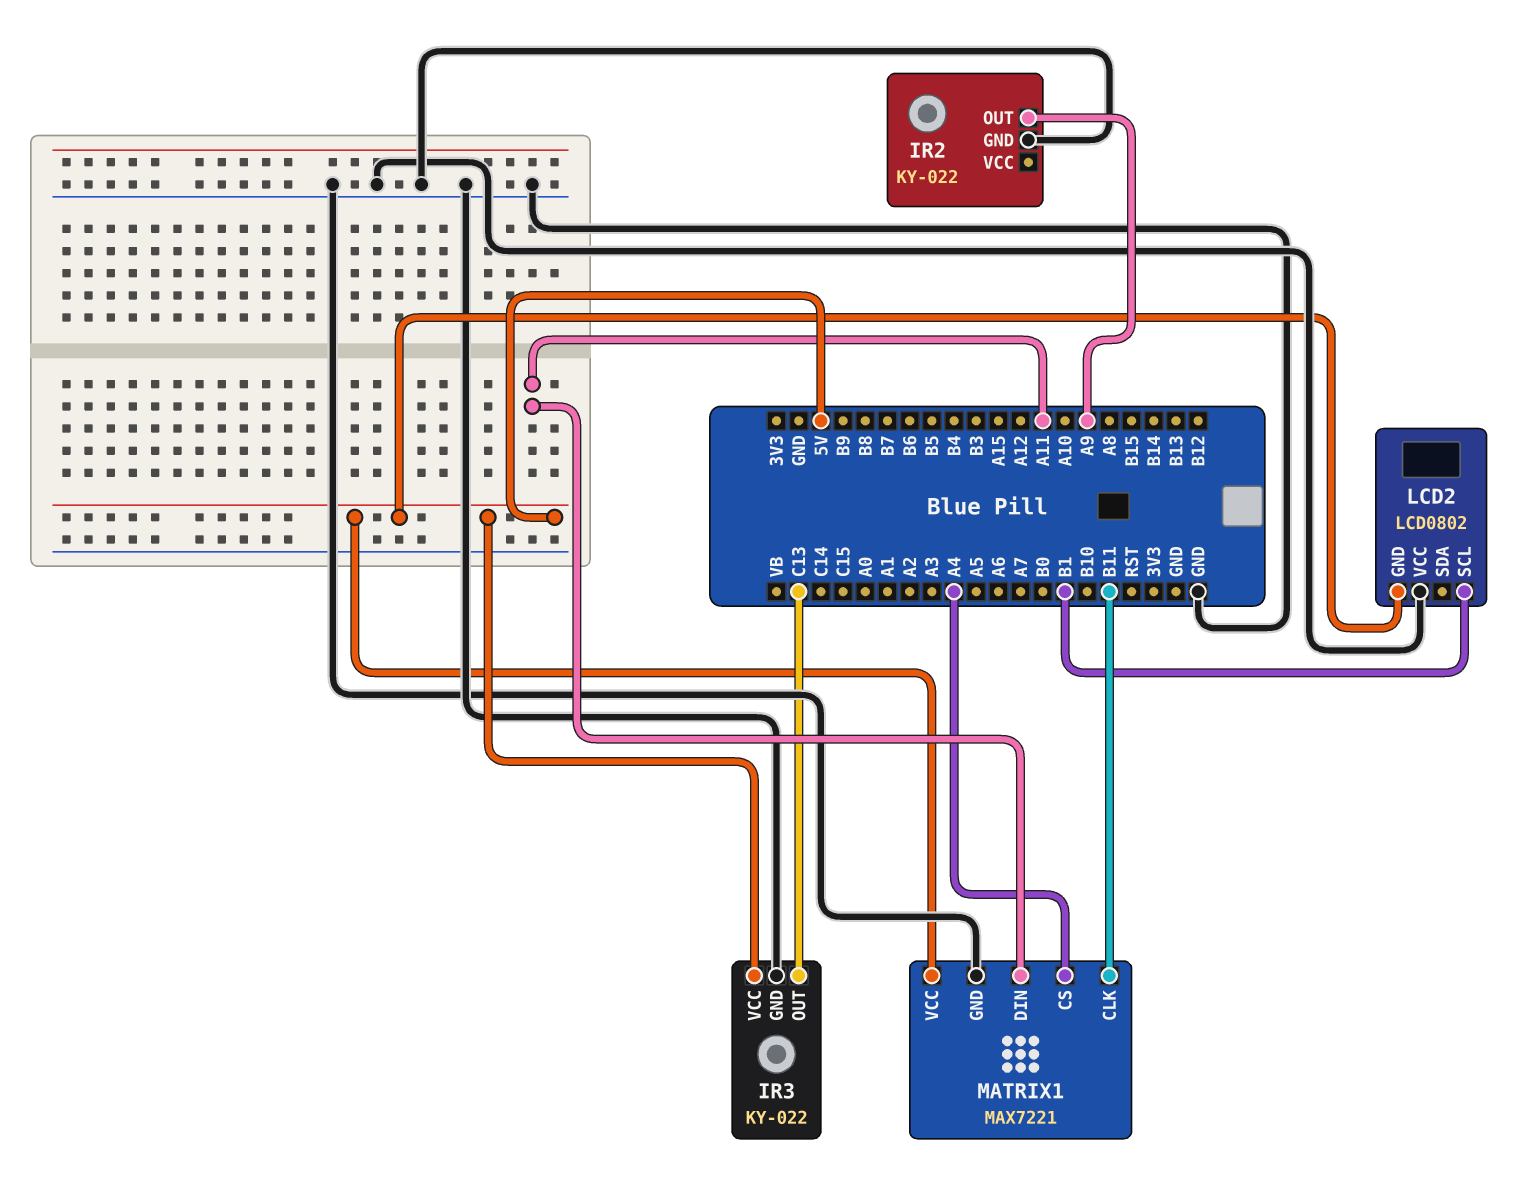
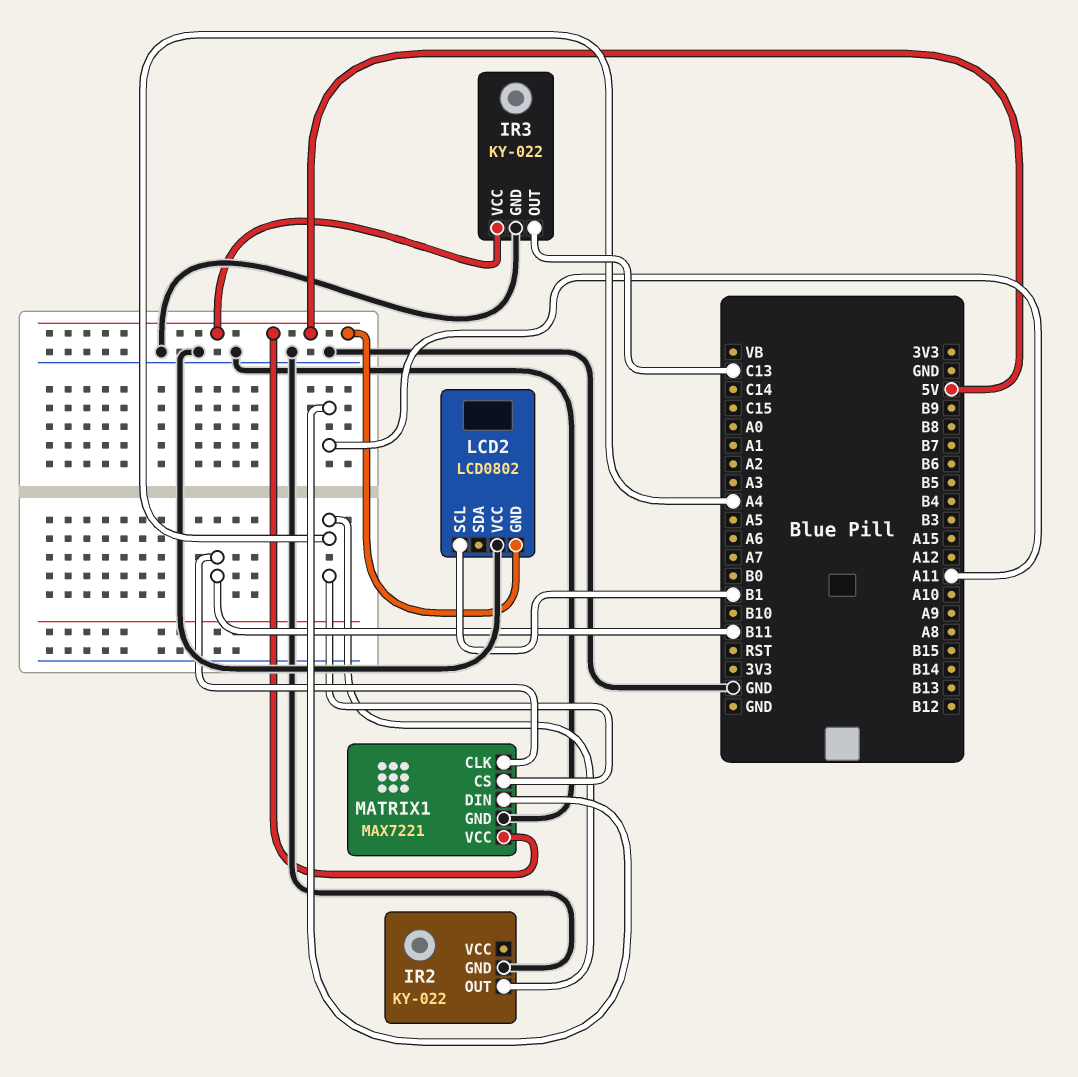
IR2 pin OUT: A9 -> A4

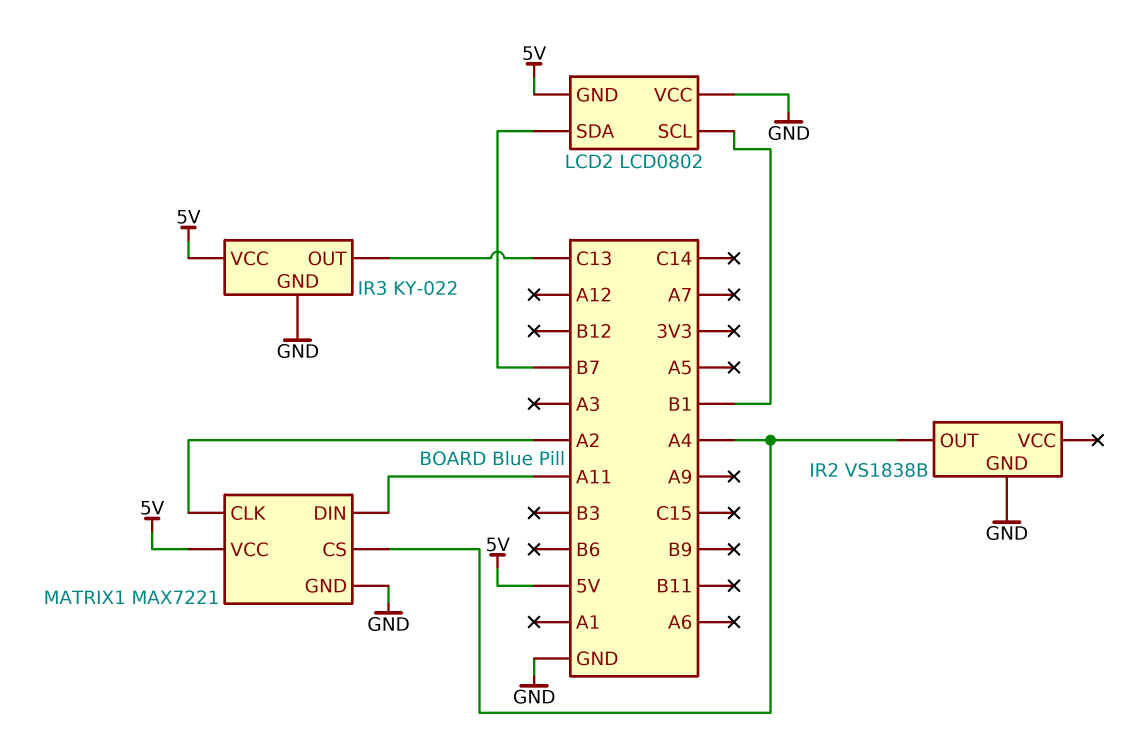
IR2: KY-022 -> VS1838B
LCD2 pin SDA: none -> B7
MATRIX1 pin CLK: B11 -> A2

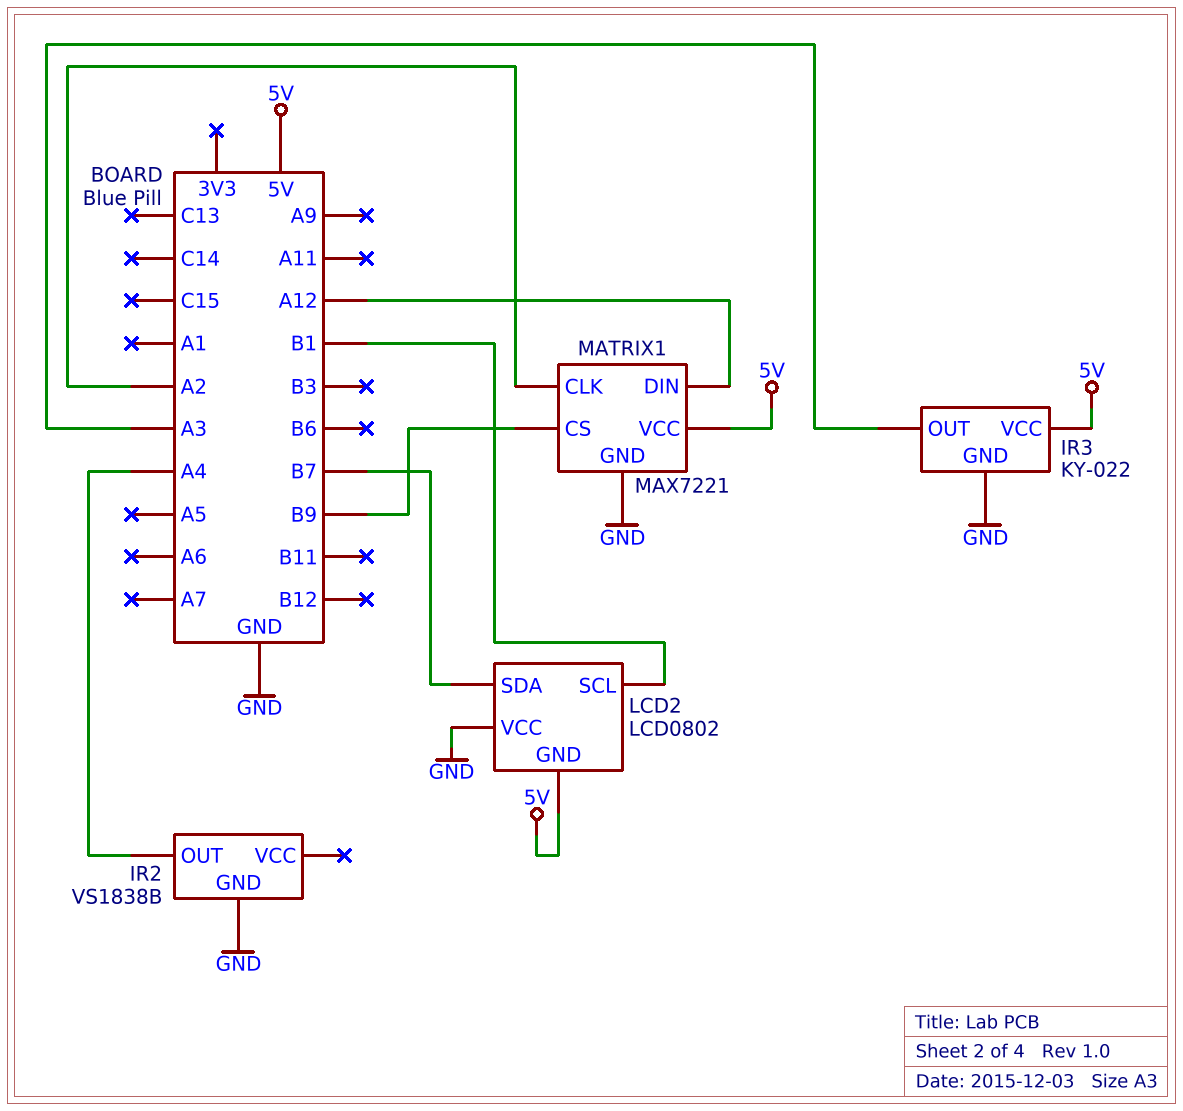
IR3 pin OUT: C13 -> A3
MATRIX1 pin CS: A4 -> B9
MATRIX1 pin DIN: A11 -> A12

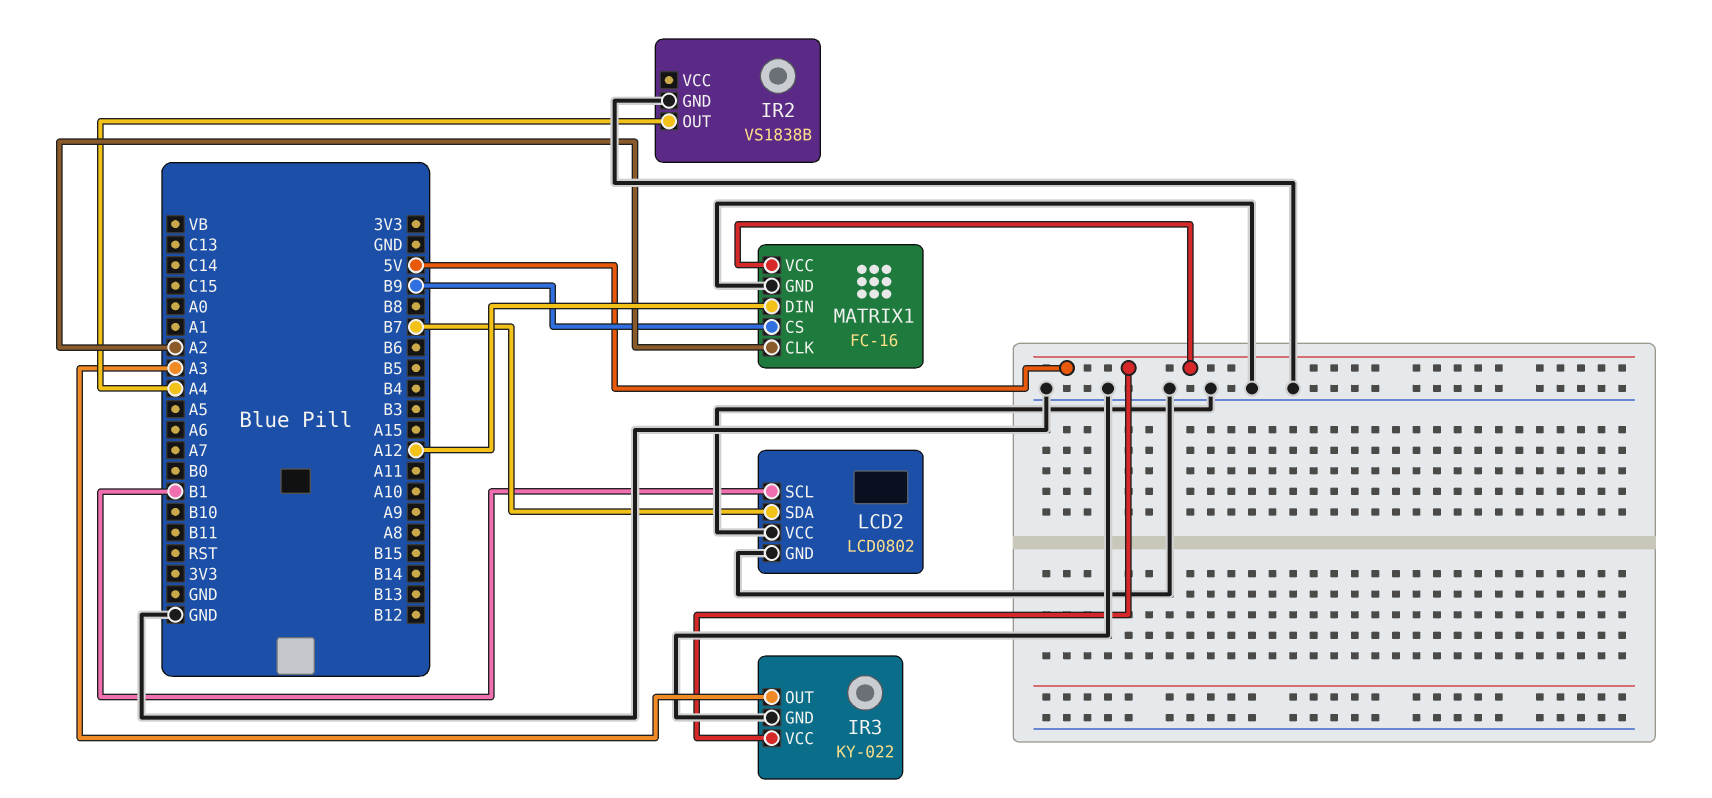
LCD2 pin GND: 5V -> GND
MATRIX1: MAX7221 -> FC-16

